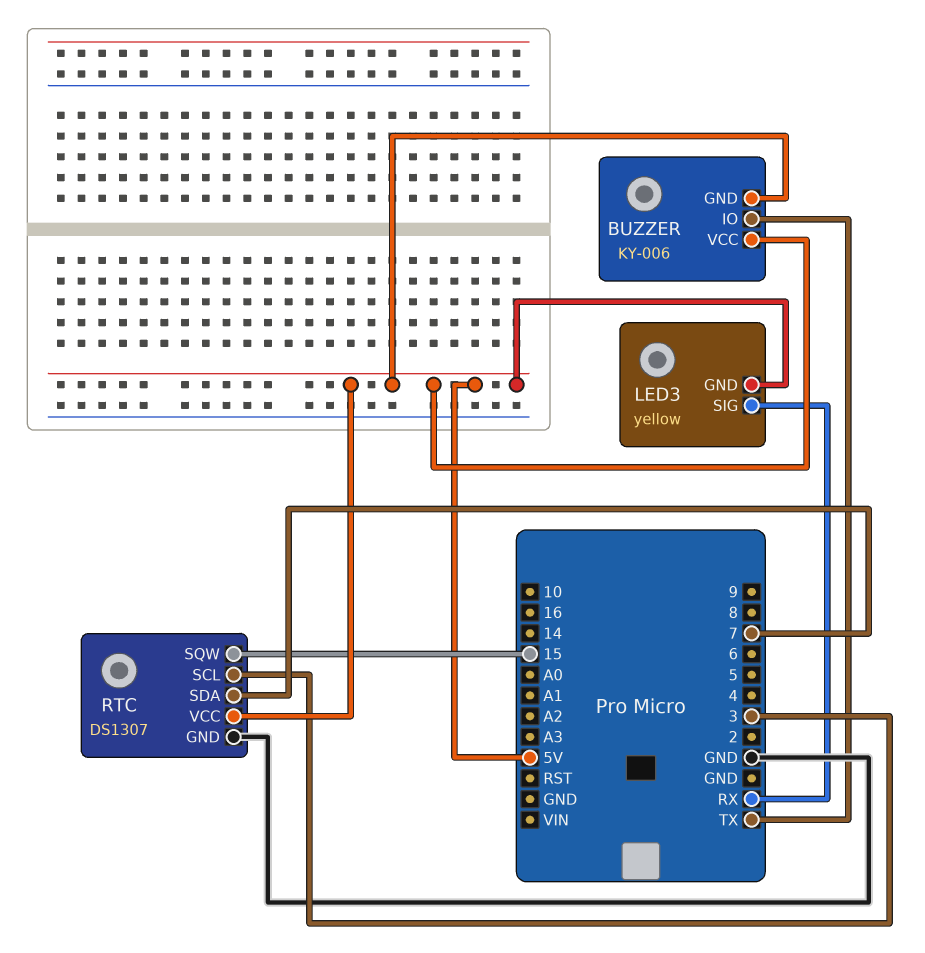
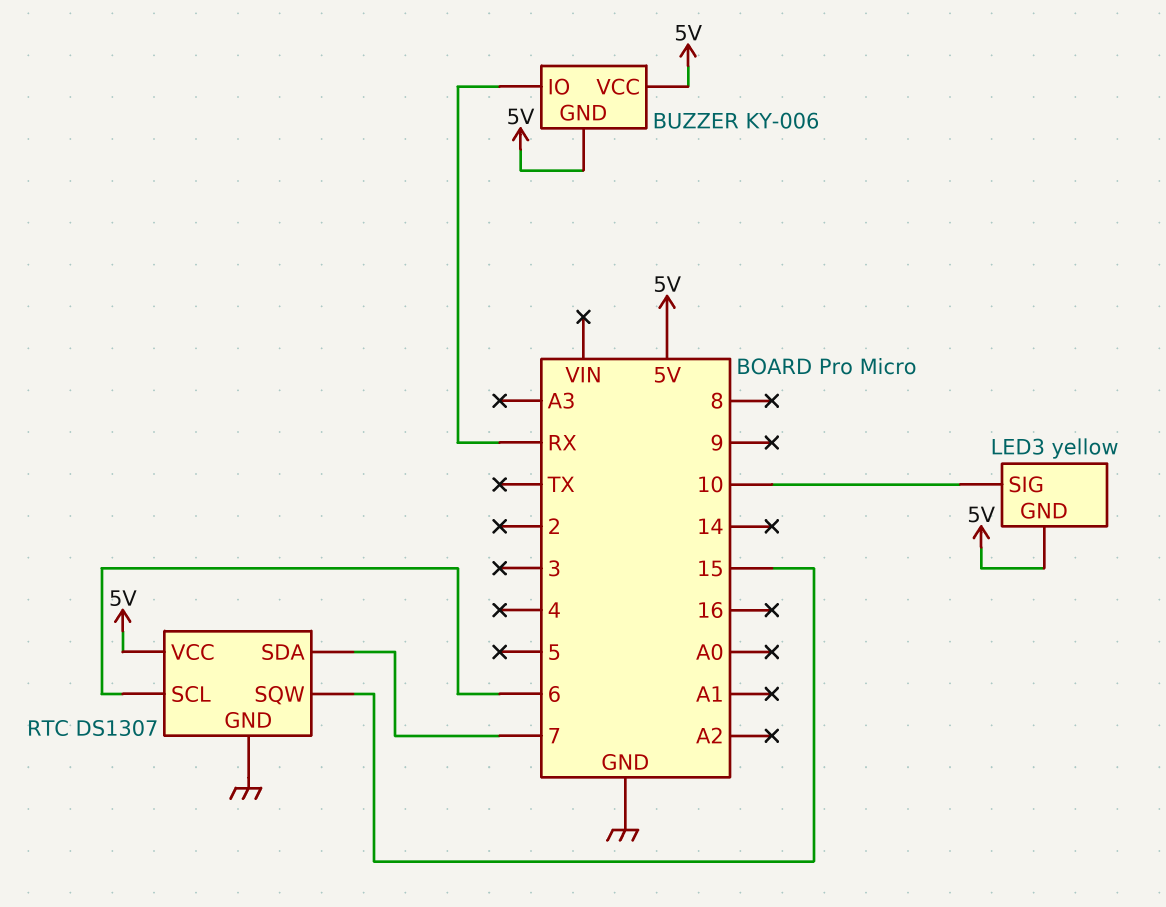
BUZZER pin IO: TX -> RX
LED3 pin SIG: RX -> 10
RTC pin SCL: 3 -> 6

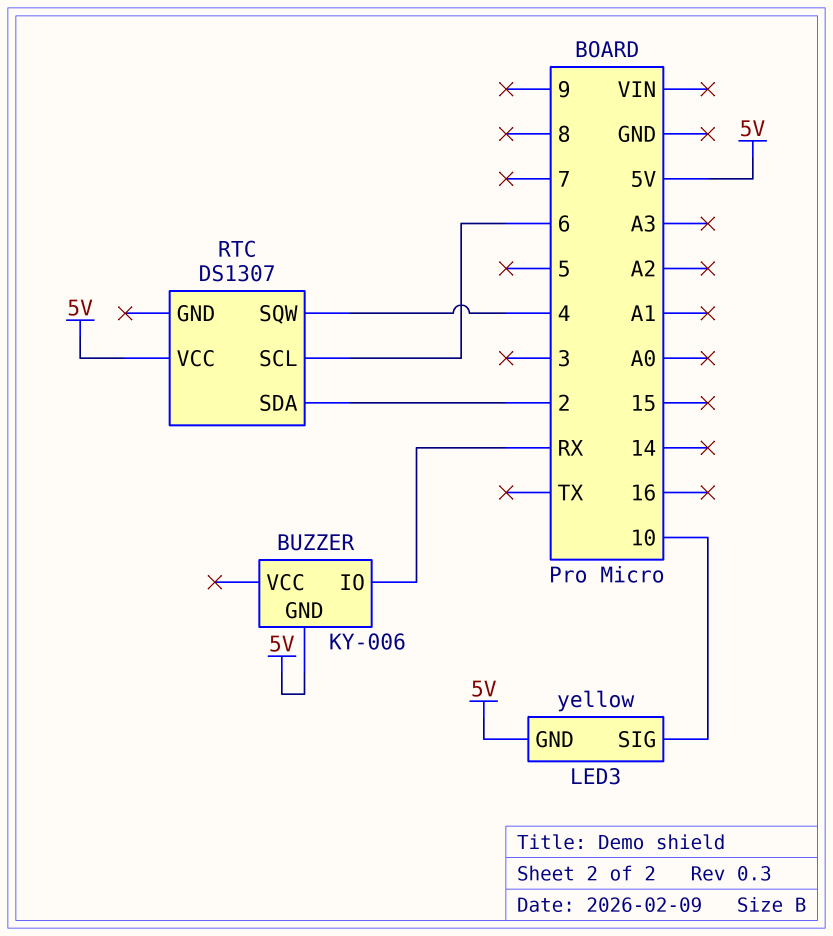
BUZZER pin VCC: 5V -> none
RTC pin GND: GND -> none
RTC pin SDA: 7 -> 2
RTC pin SQW: 15 -> 4

